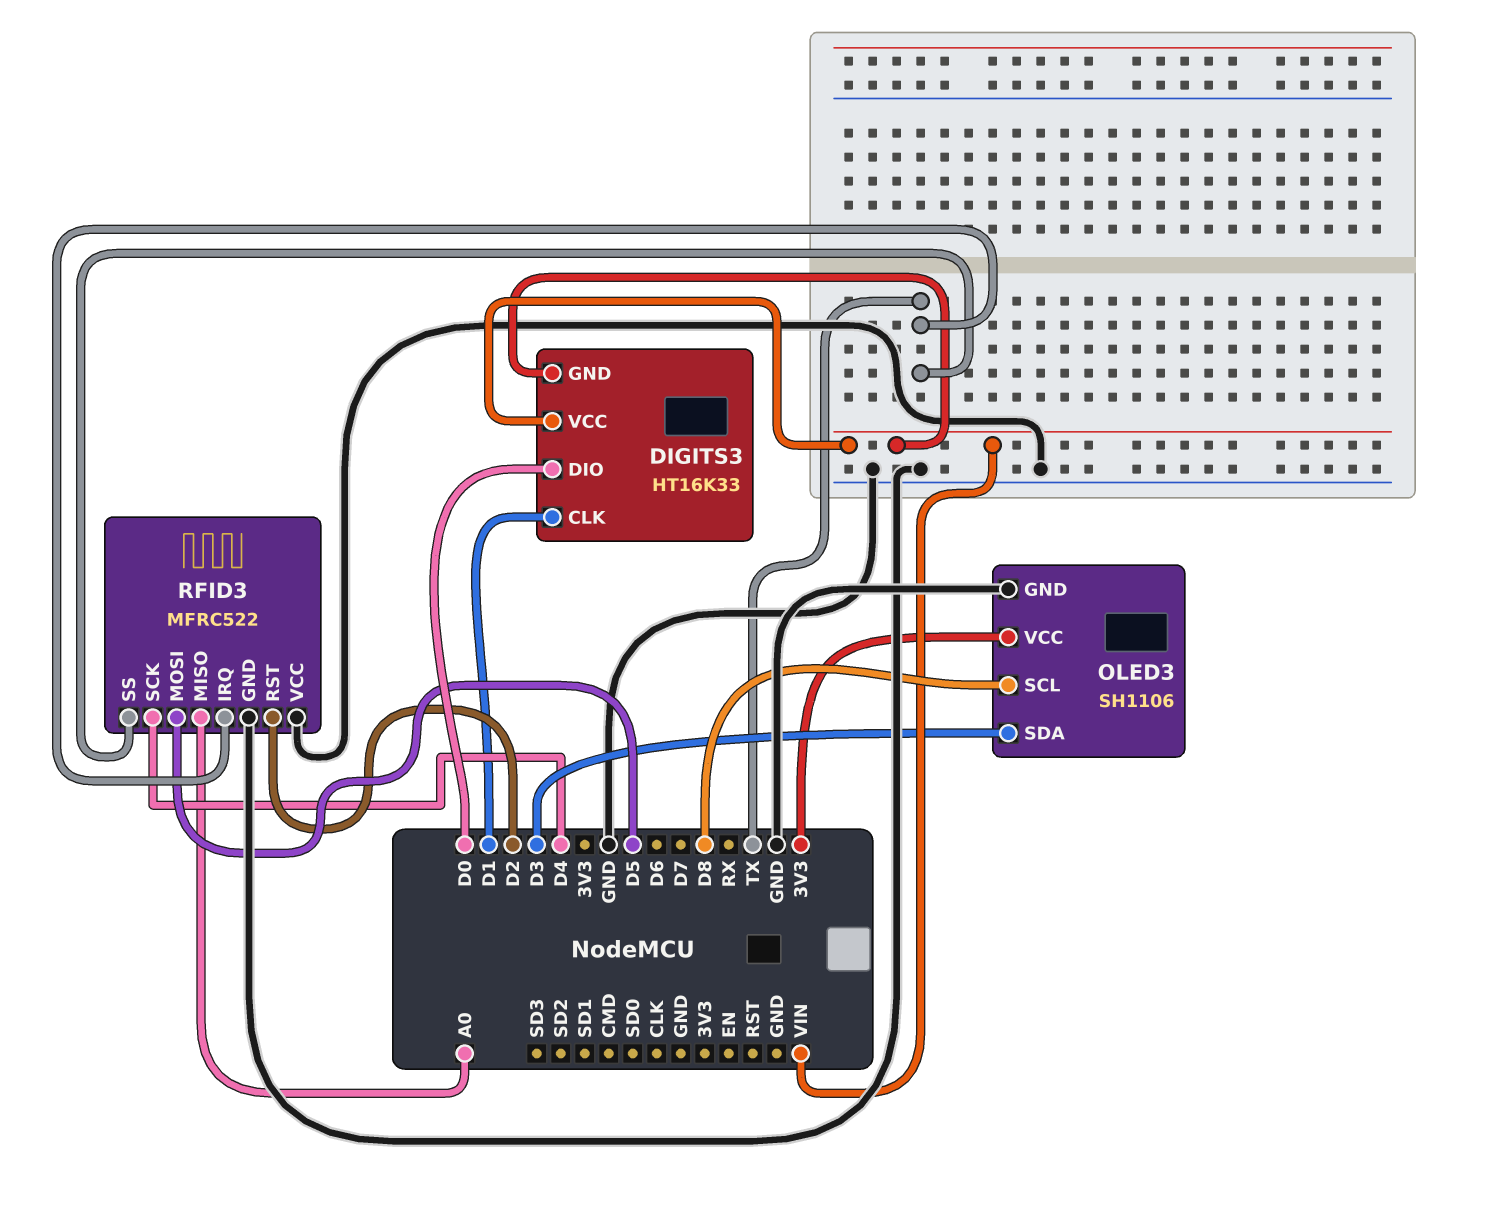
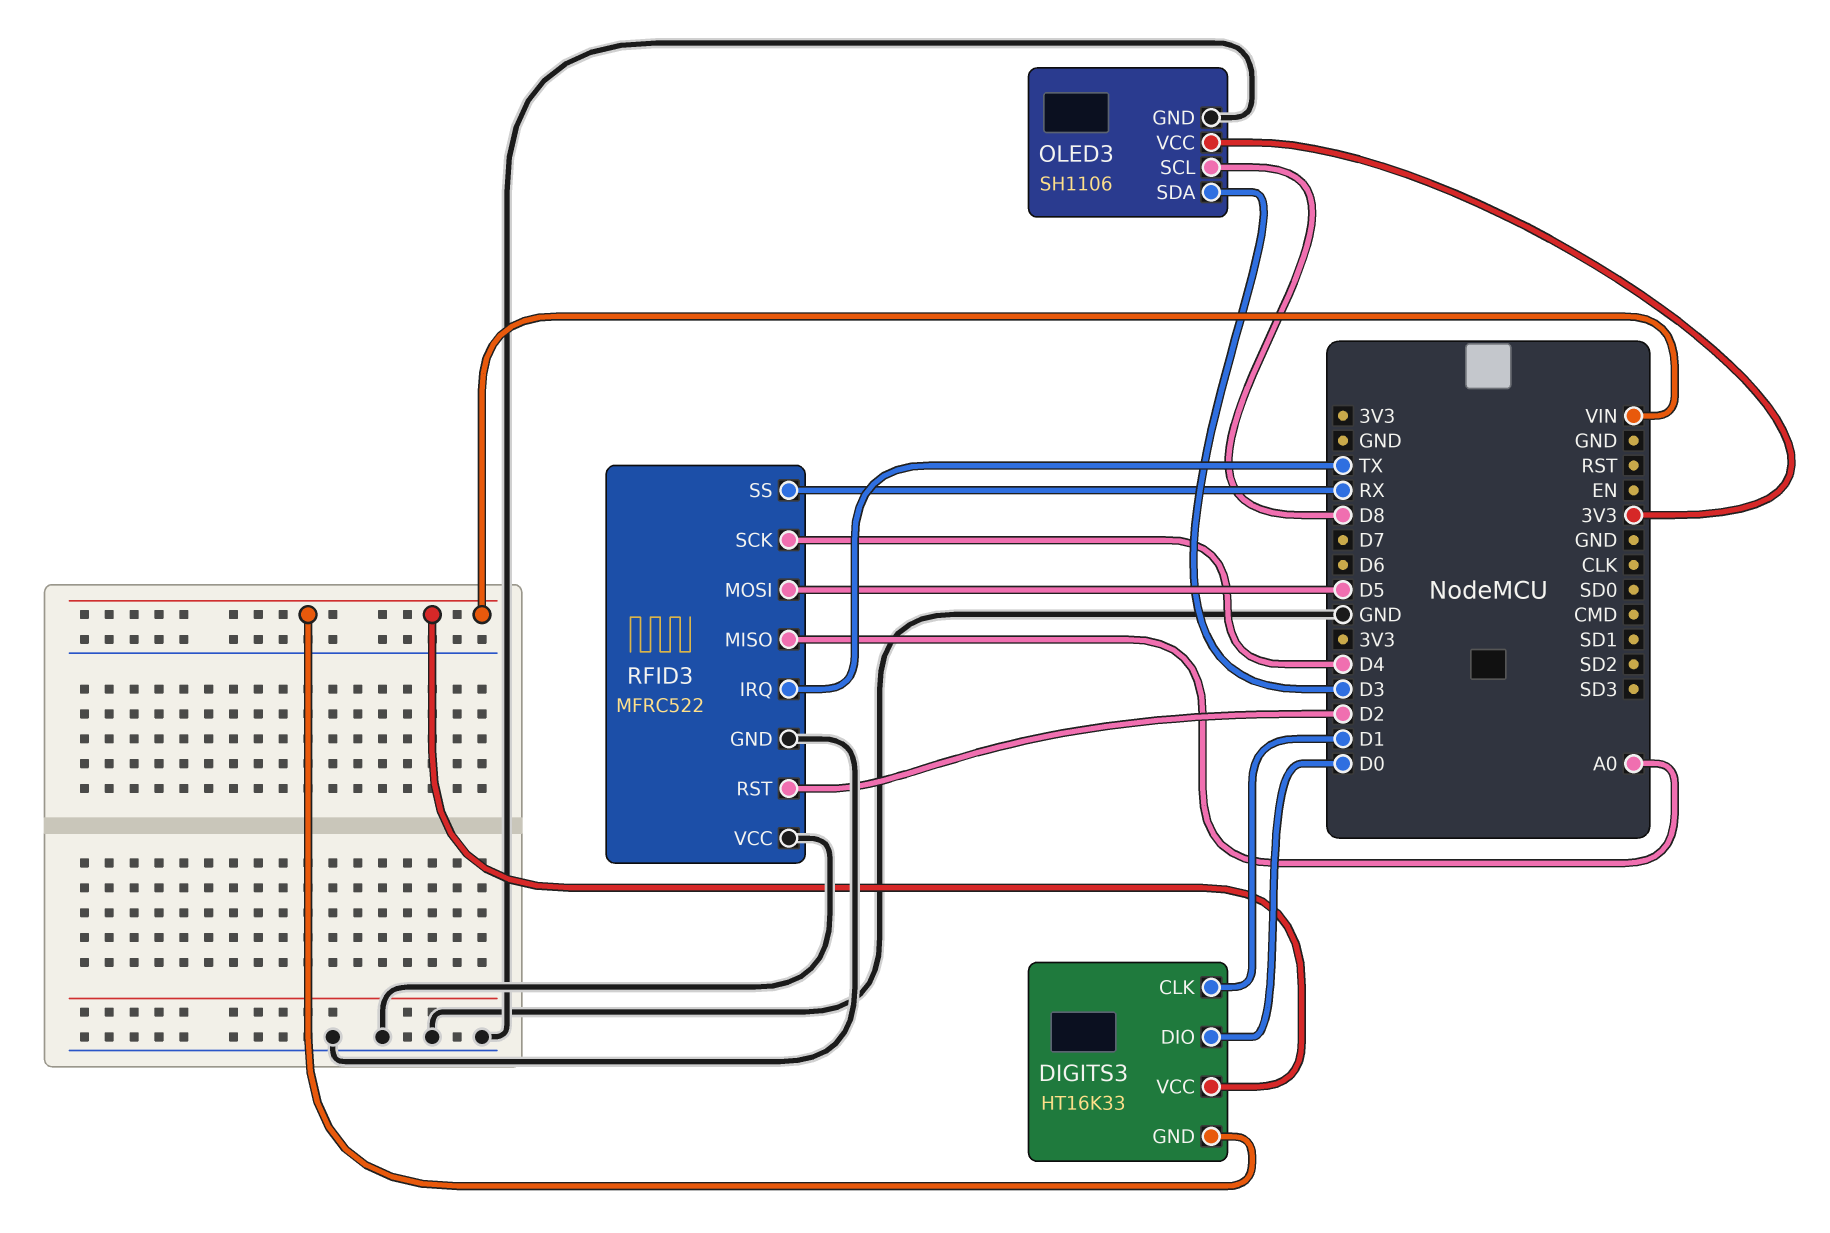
RFID3 pin SS: TX -> RX

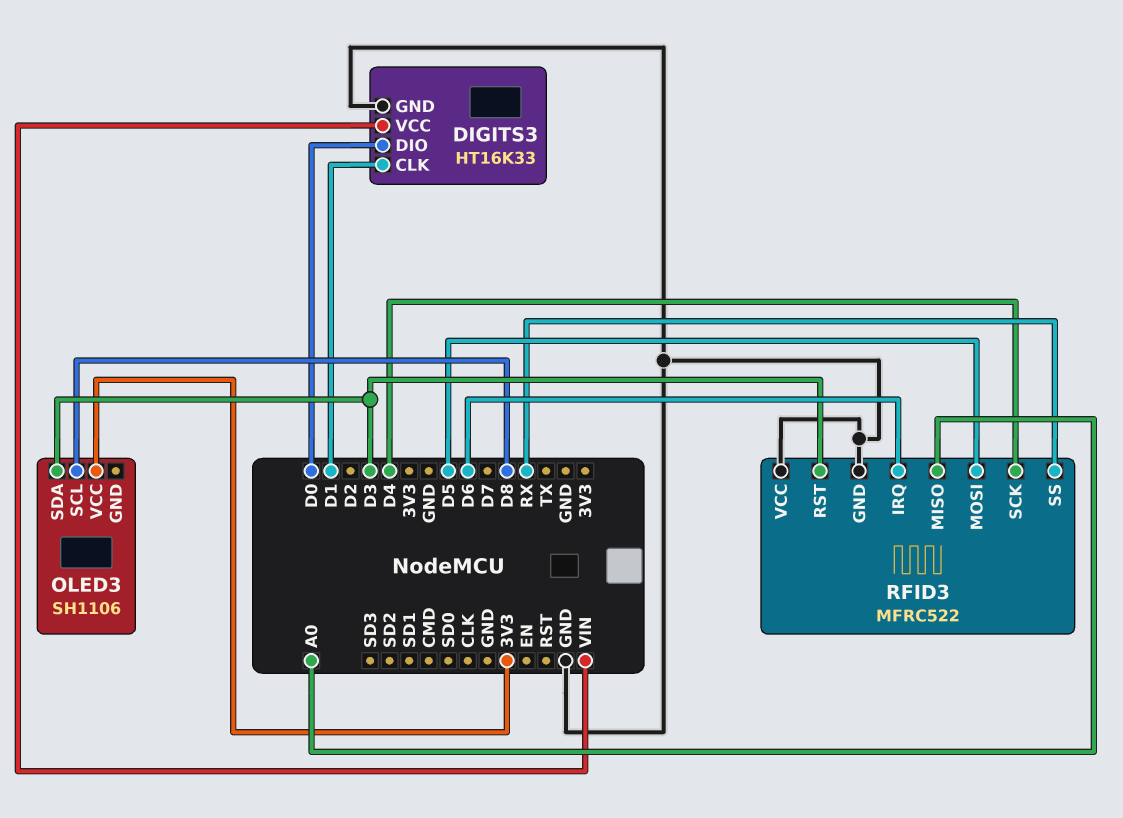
DIGITS3 pin GND: VIN -> GND
OLED3 pin GND: GND -> none
RFID3 pin IRQ: TX -> D6
RFID3 pin RST: D2 -> D3

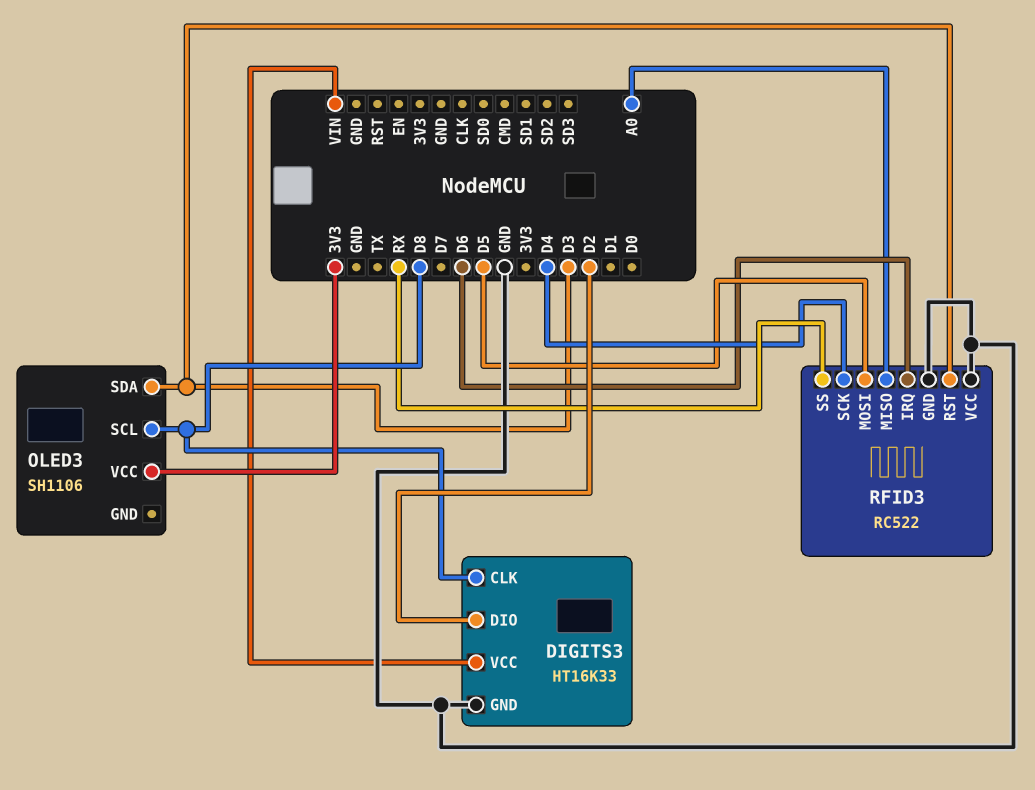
DIGITS3 pin CLK: D1 -> D8
DIGITS3 pin DIO: D0 -> D2
RFID3: MFRC522 -> RC522

